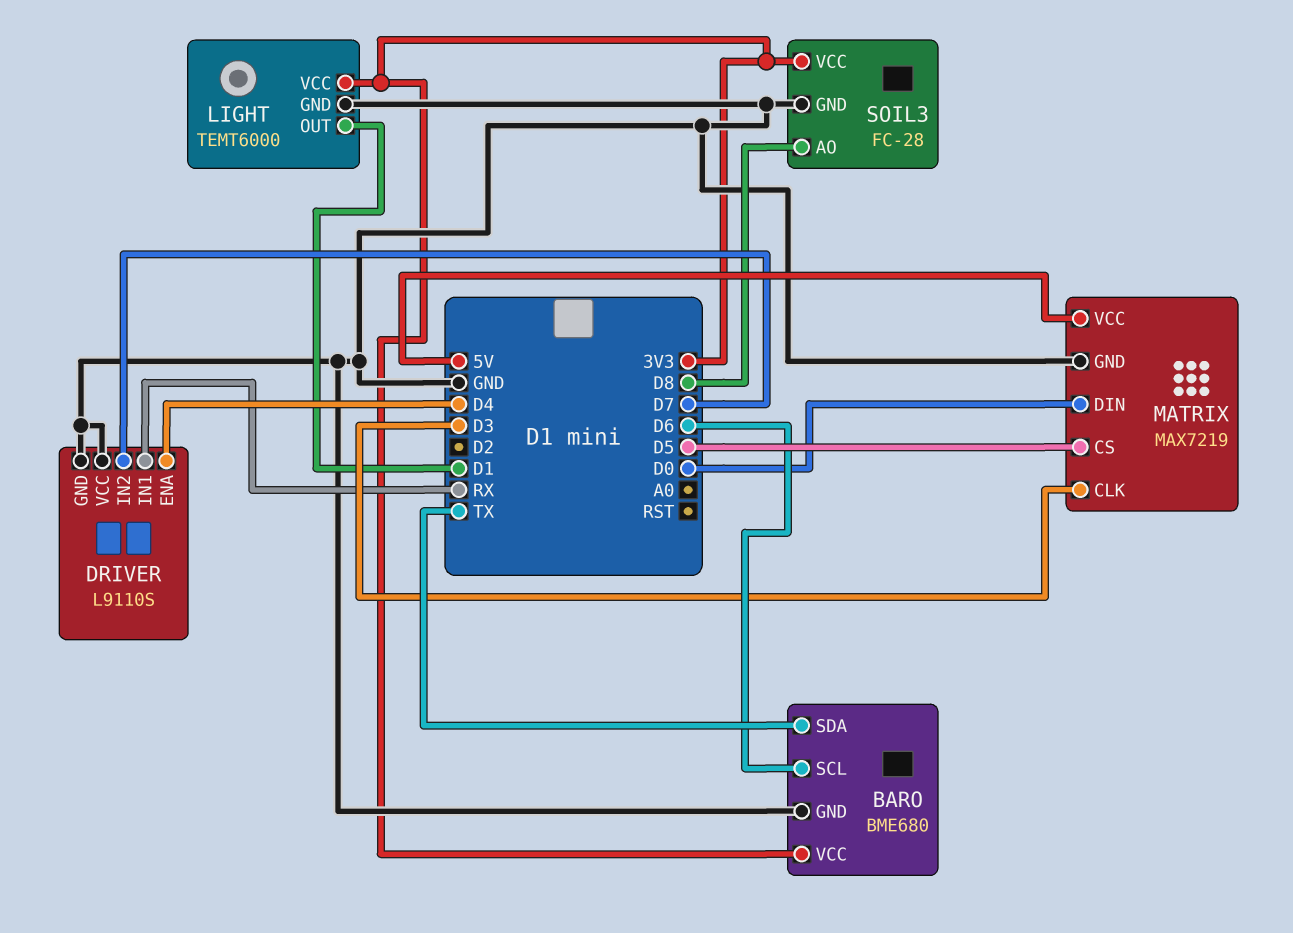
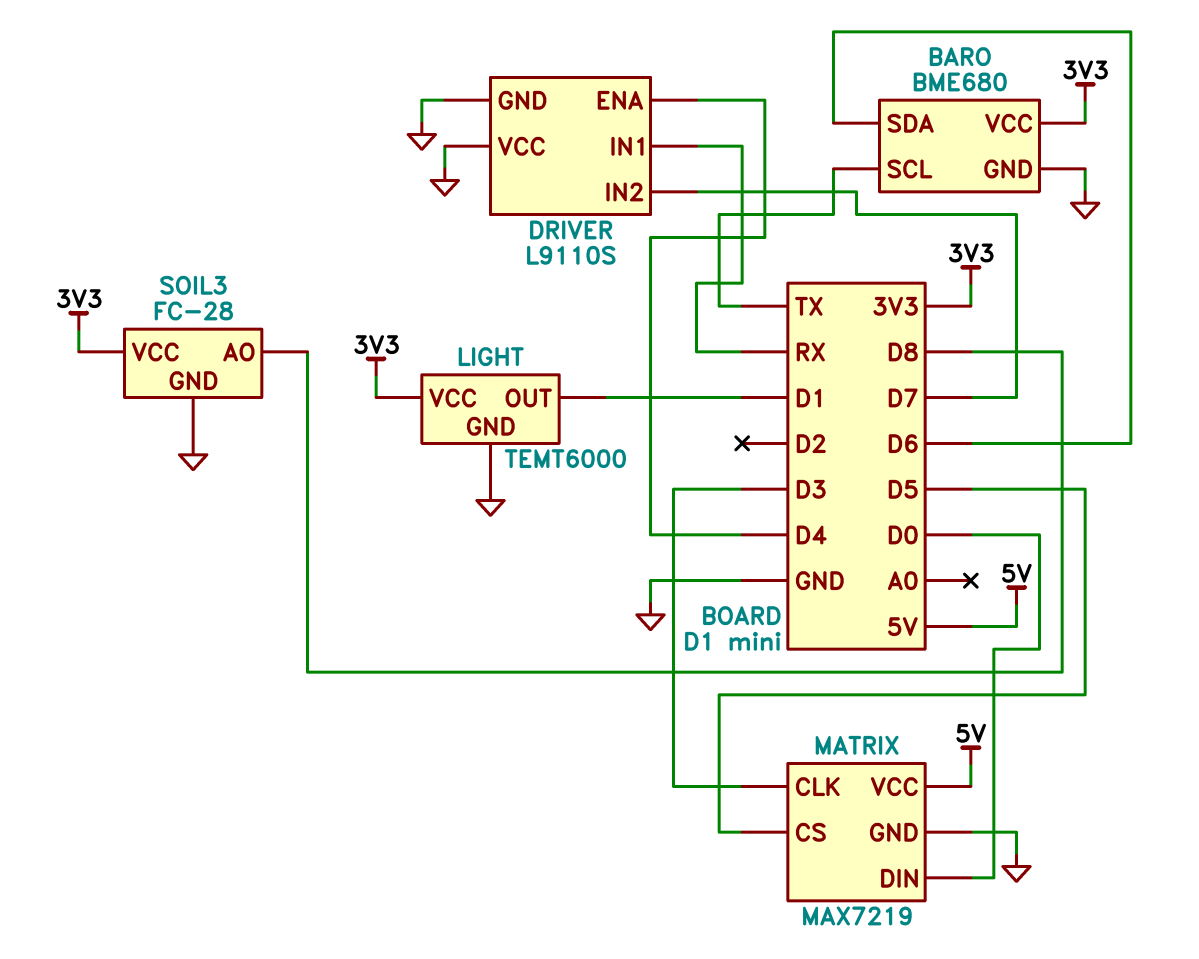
BARO pin SCL: D6 -> TX
BARO pin SDA: TX -> D6

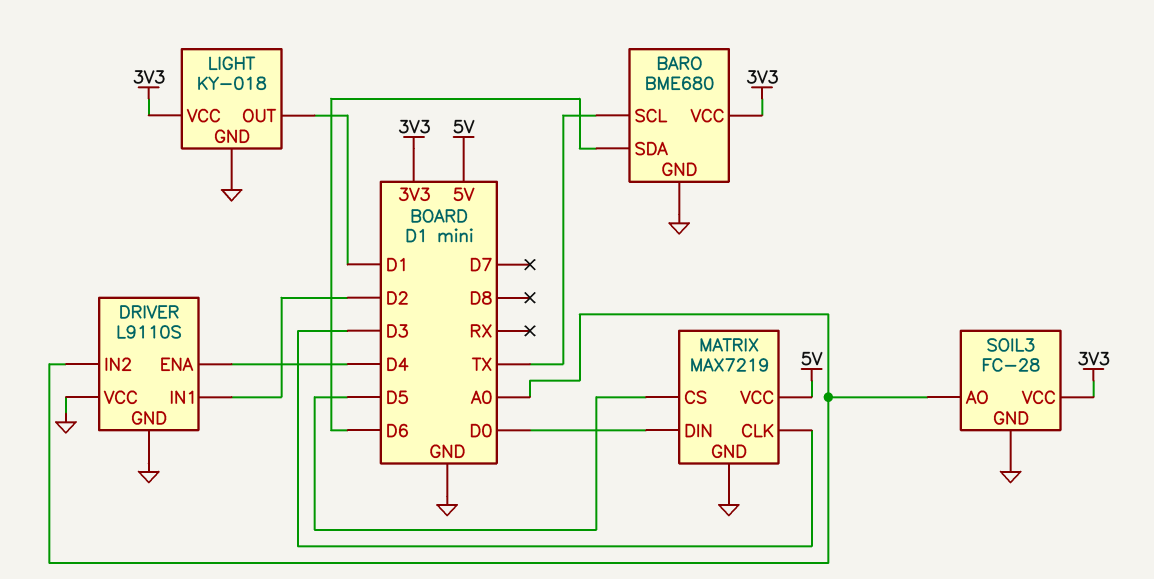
DRIVER pin IN1: RX -> D2
DRIVER pin IN2: D7 -> A0
LIGHT: TEMT6000 -> KY-018
SOIL3 pin AO: D8 -> A0

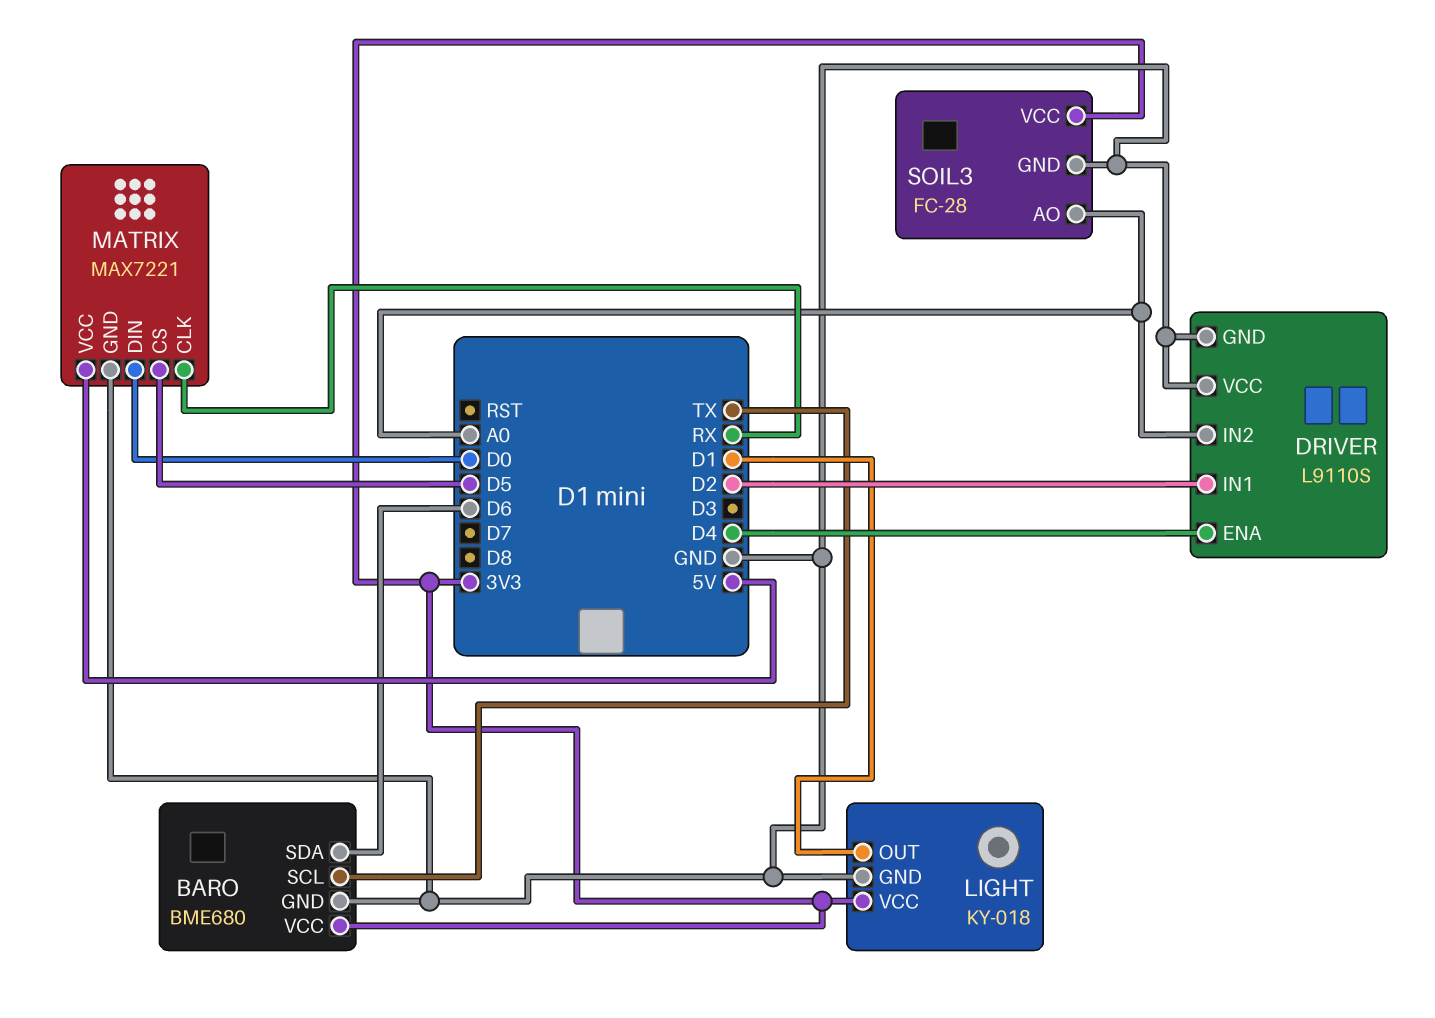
MATRIX: MAX7219 -> MAX7221
MATRIX pin CLK: D3 -> RX

